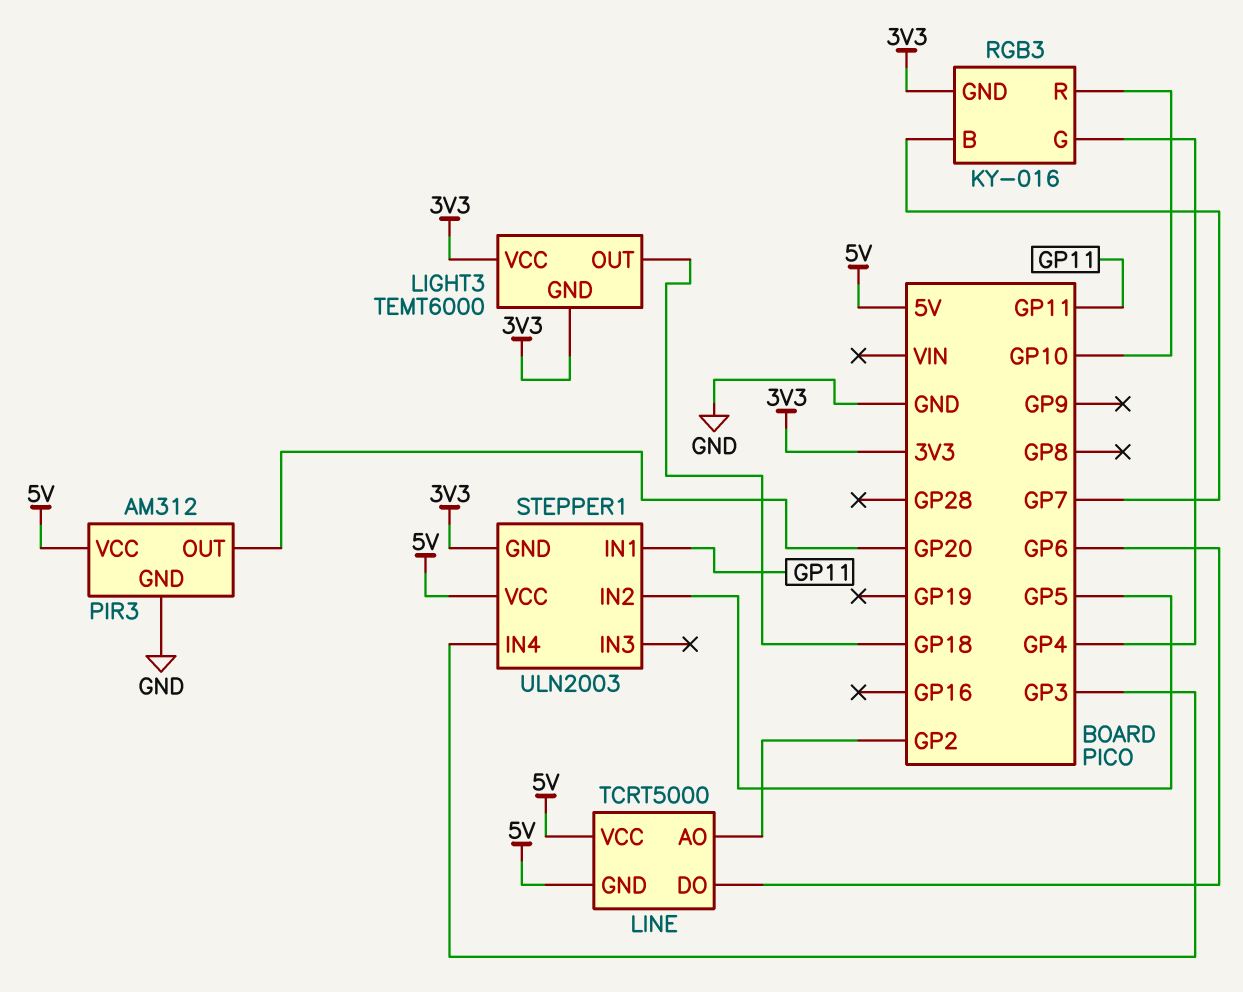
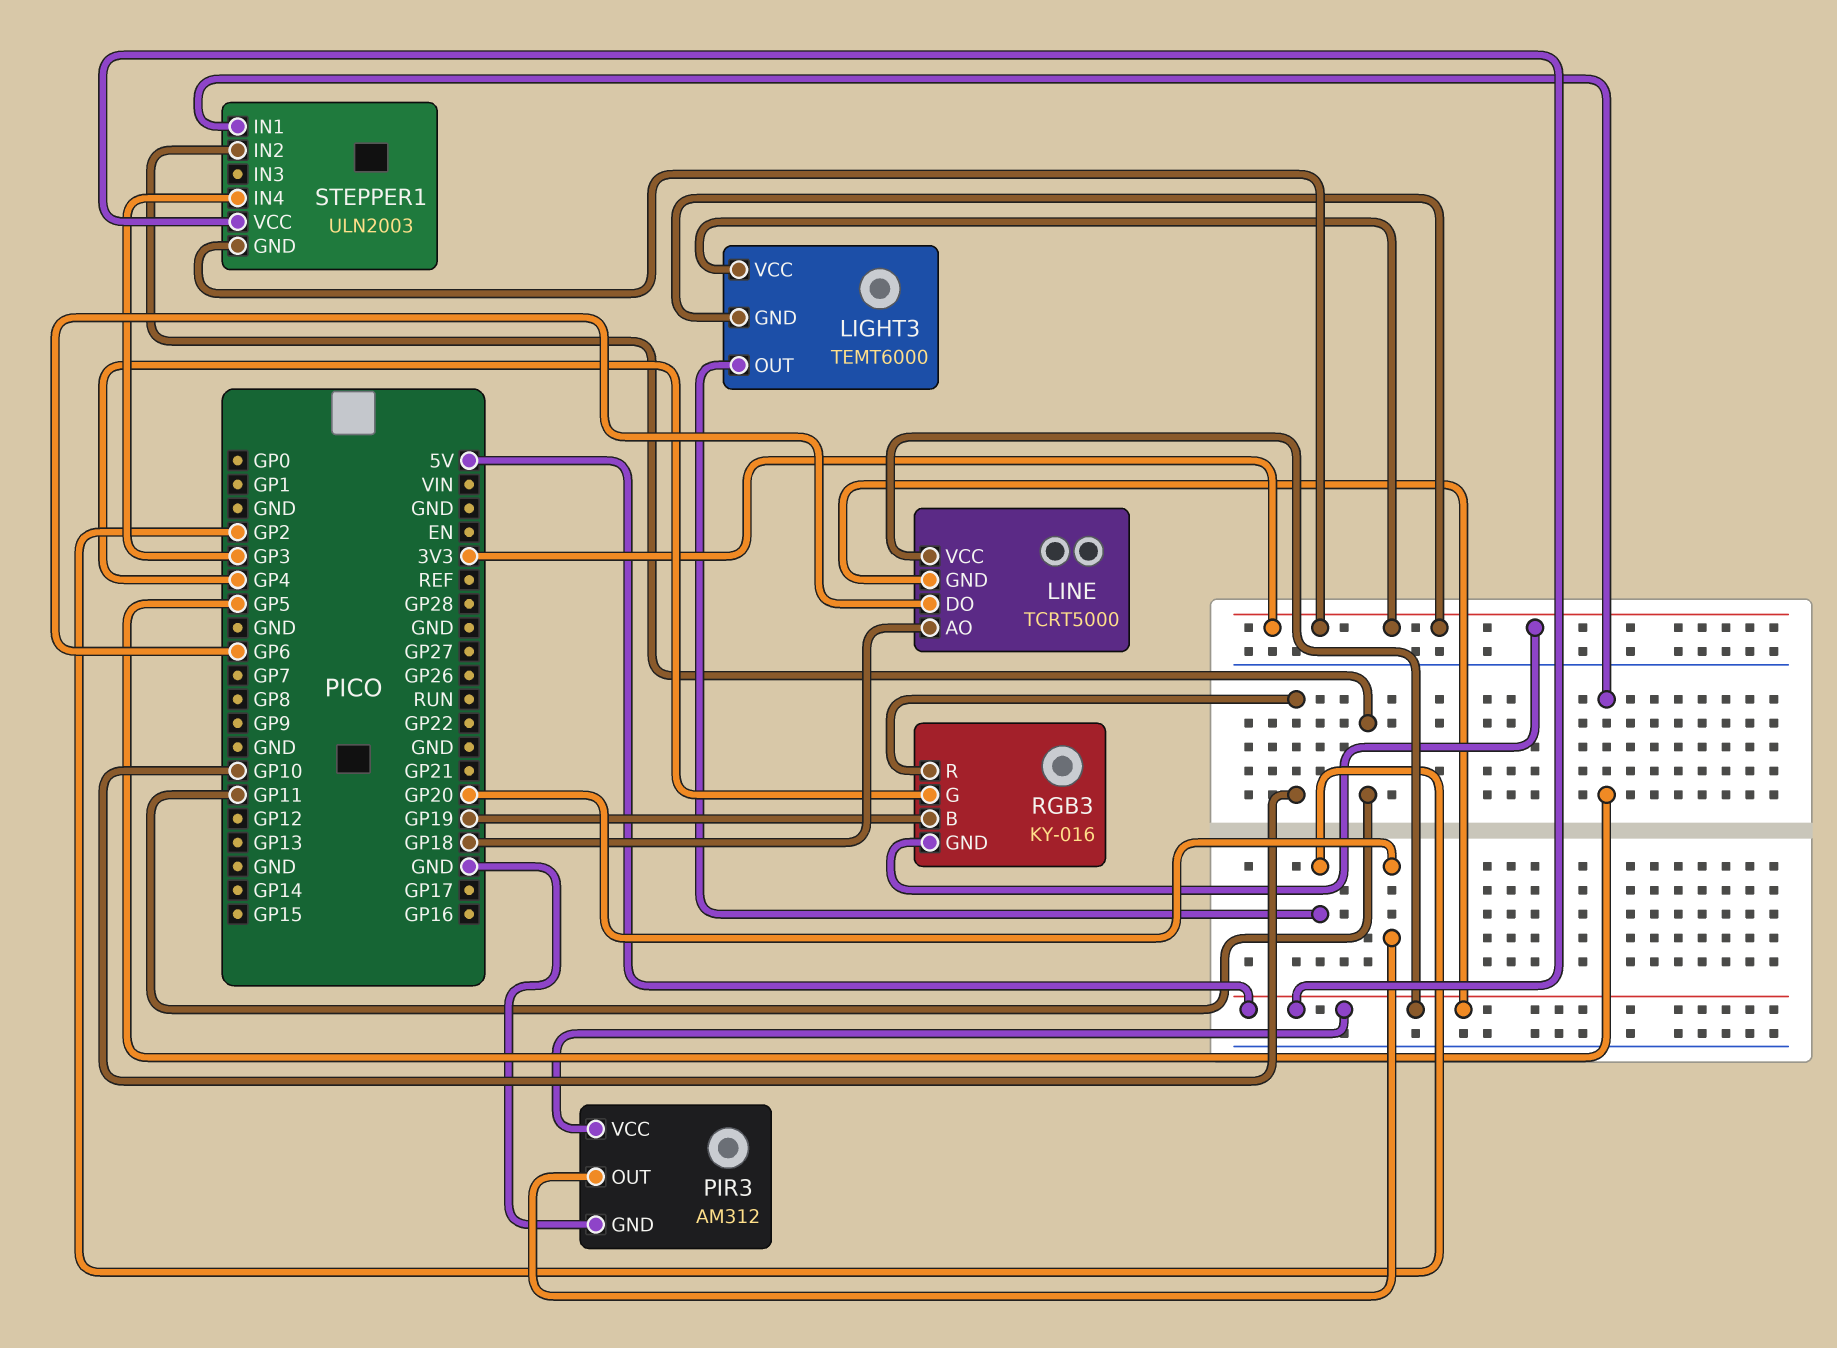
LIGHT3 pin OUT: GP18 -> GP2
LINE pin AO: GP2 -> GP18
RGB3 pin B: GP7 -> GP19
STEPPER1 pin IN1: GP11 -> GP5
STEPPER1 pin IN2: GP5 -> GP11

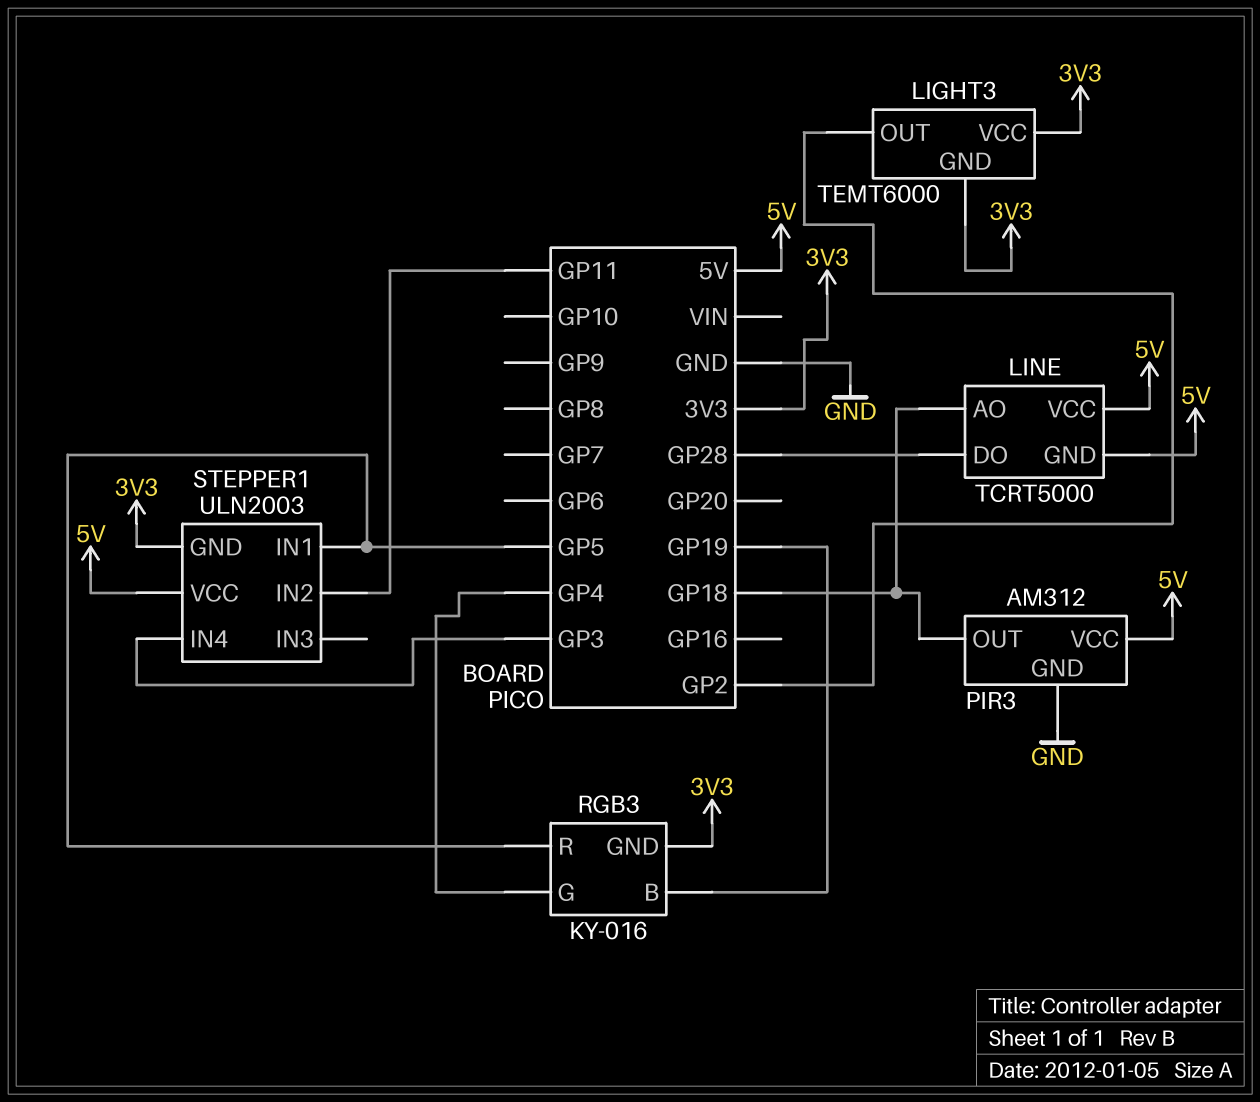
LINE pin DO: GP6 -> GP28
PIR3 pin OUT: GP20 -> GP18
RGB3 pin R: GP10 -> GP5

